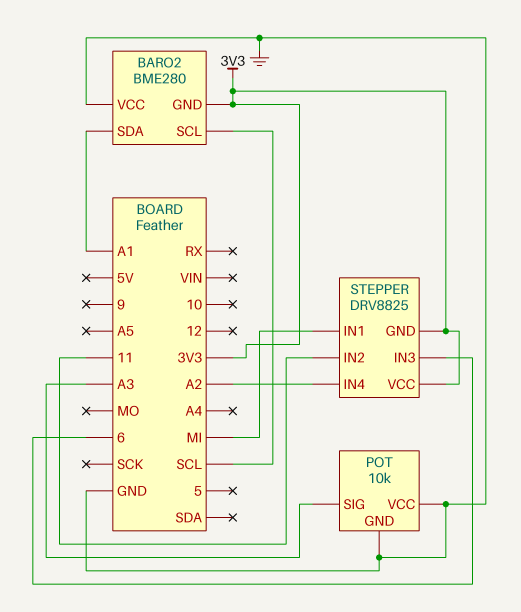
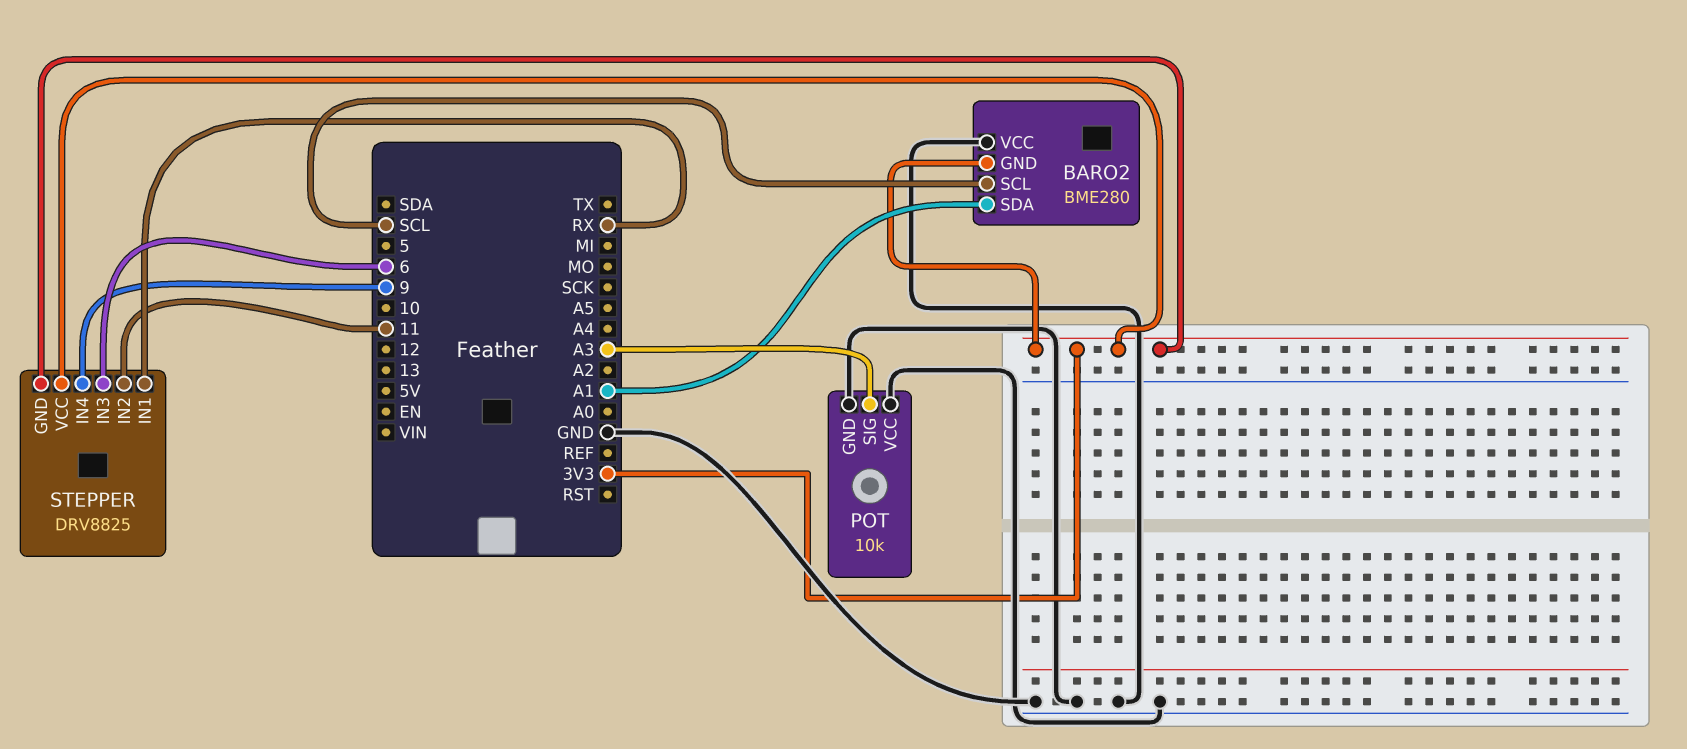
STEPPER pin IN1: MI -> RX
STEPPER pin IN4: A2 -> 9

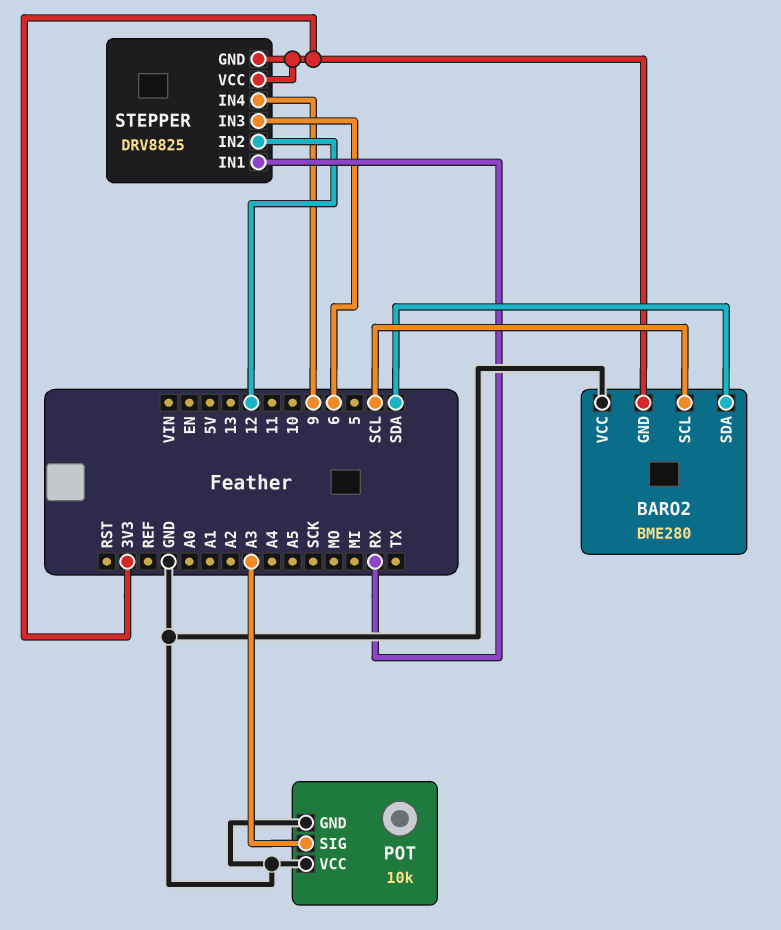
BARO2 pin SDA: A1 -> SDA
STEPPER pin IN2: 11 -> 12

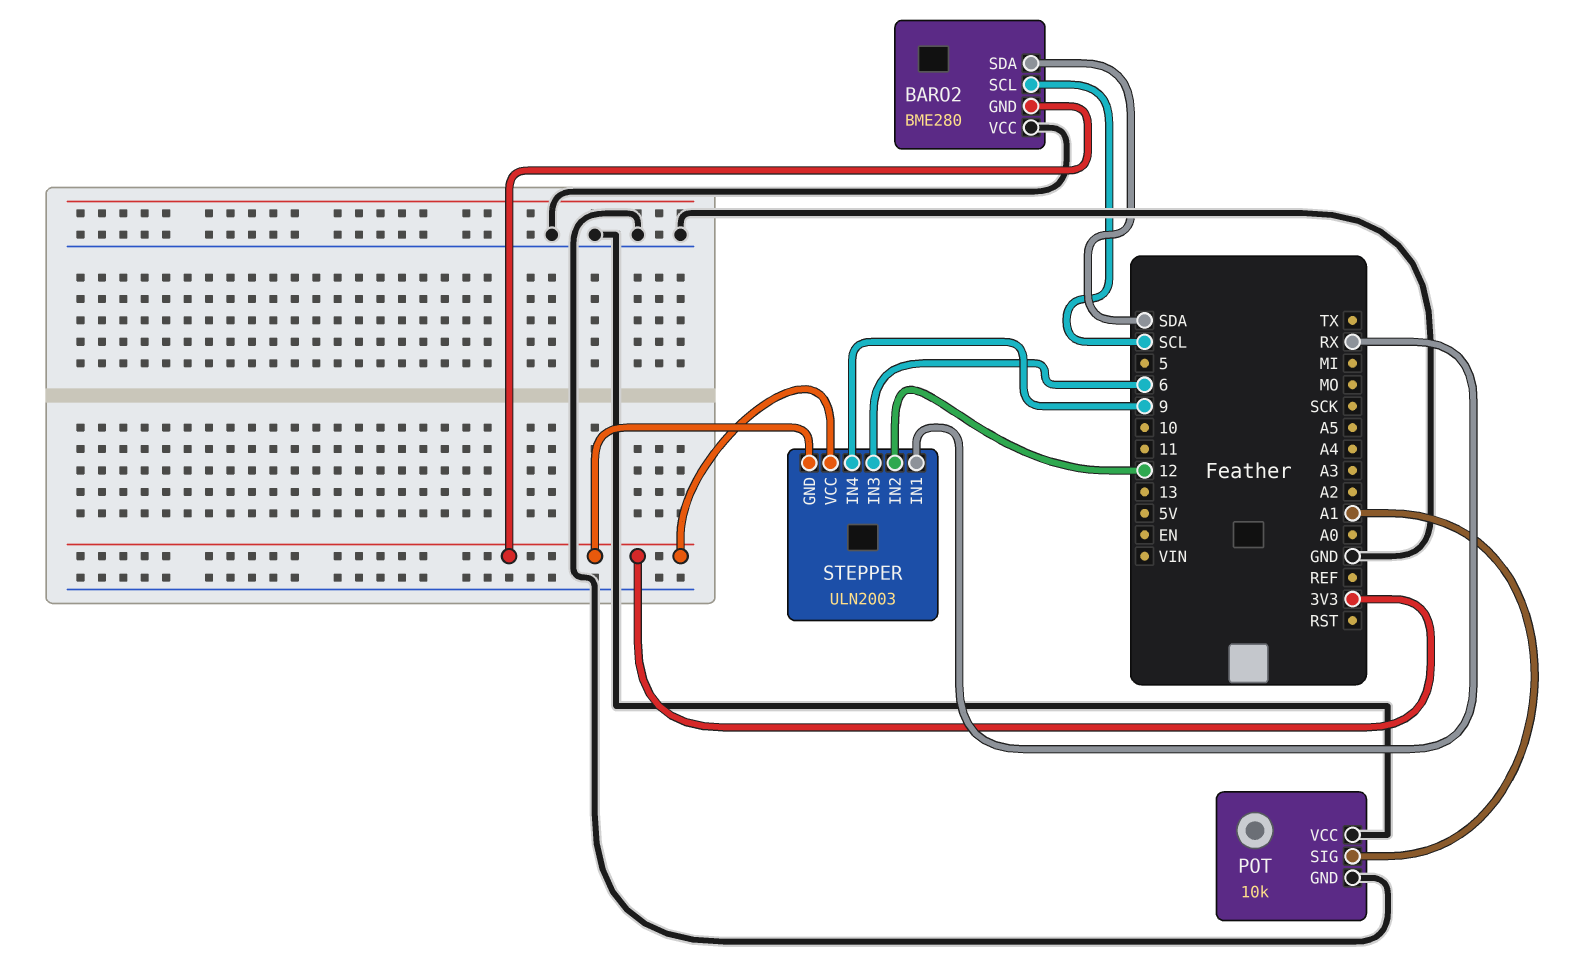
POT pin SIG: A3 -> A1
STEPPER: DRV8825 -> ULN2003

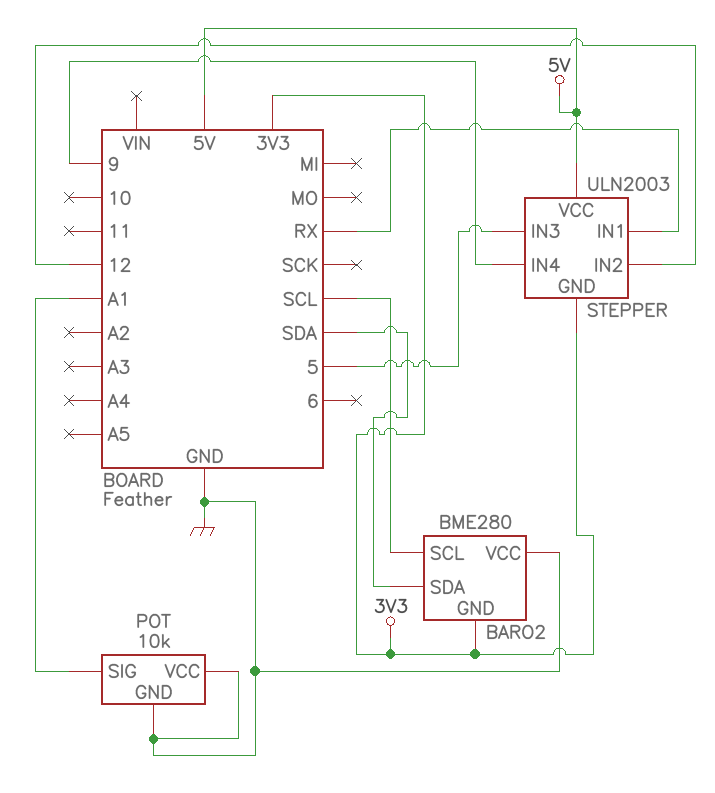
STEPPER pin IN3: 6 -> 5
STEPPER pin VCC: 3V3 -> 5V

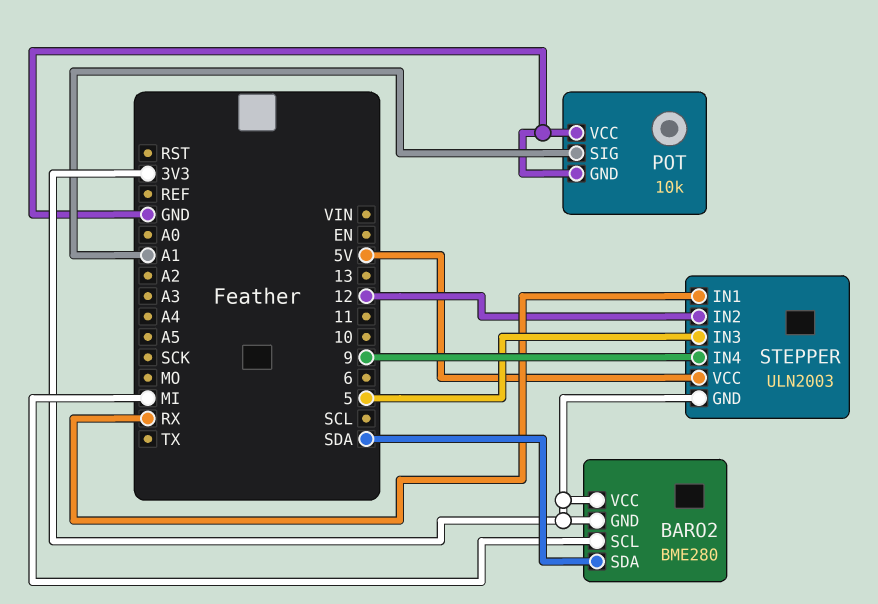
BARO2 pin SCL: SCL -> MI
BARO2 pin VCC: GND -> 3V3

